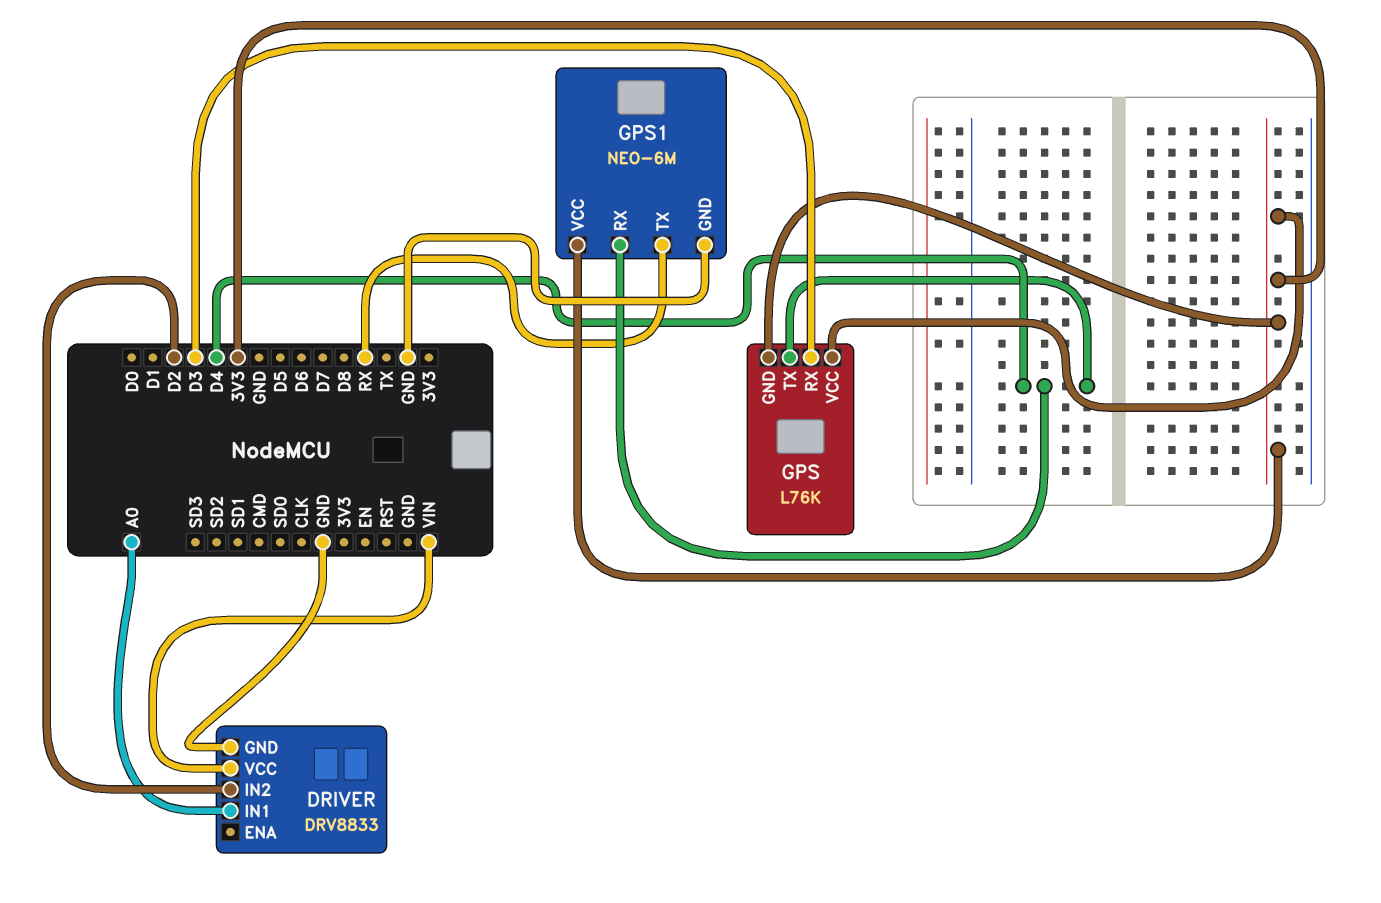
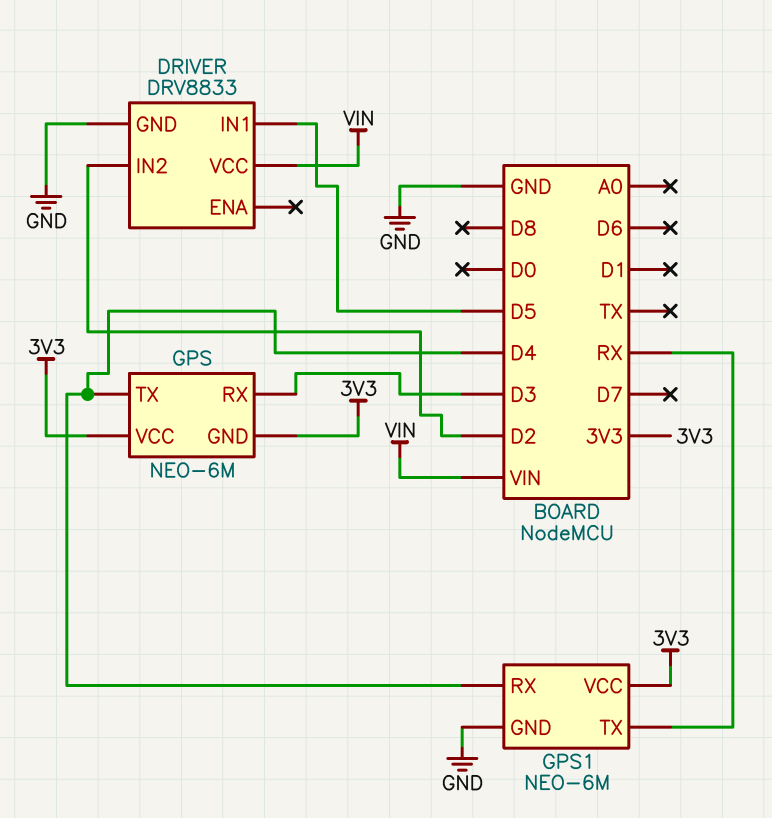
DRIVER pin IN1: A0 -> D5
GPS: L76K -> NEO-6M

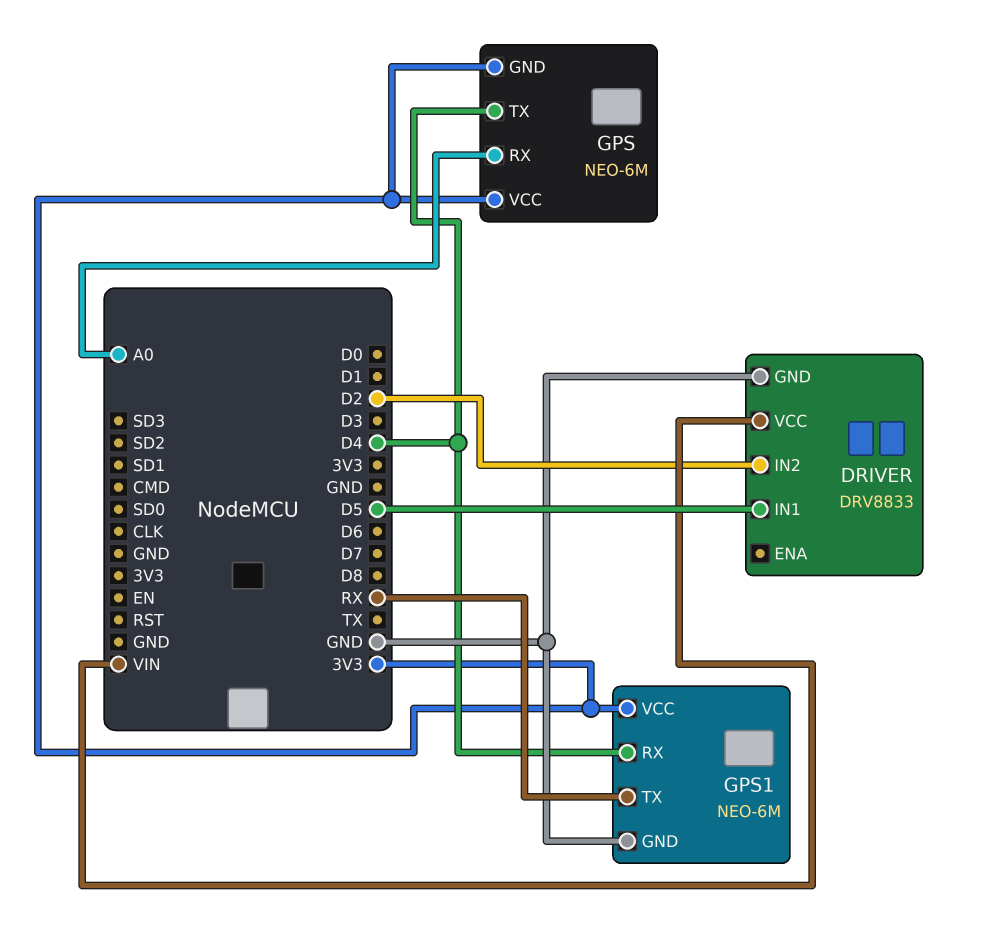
GPS pin RX: D3 -> A0

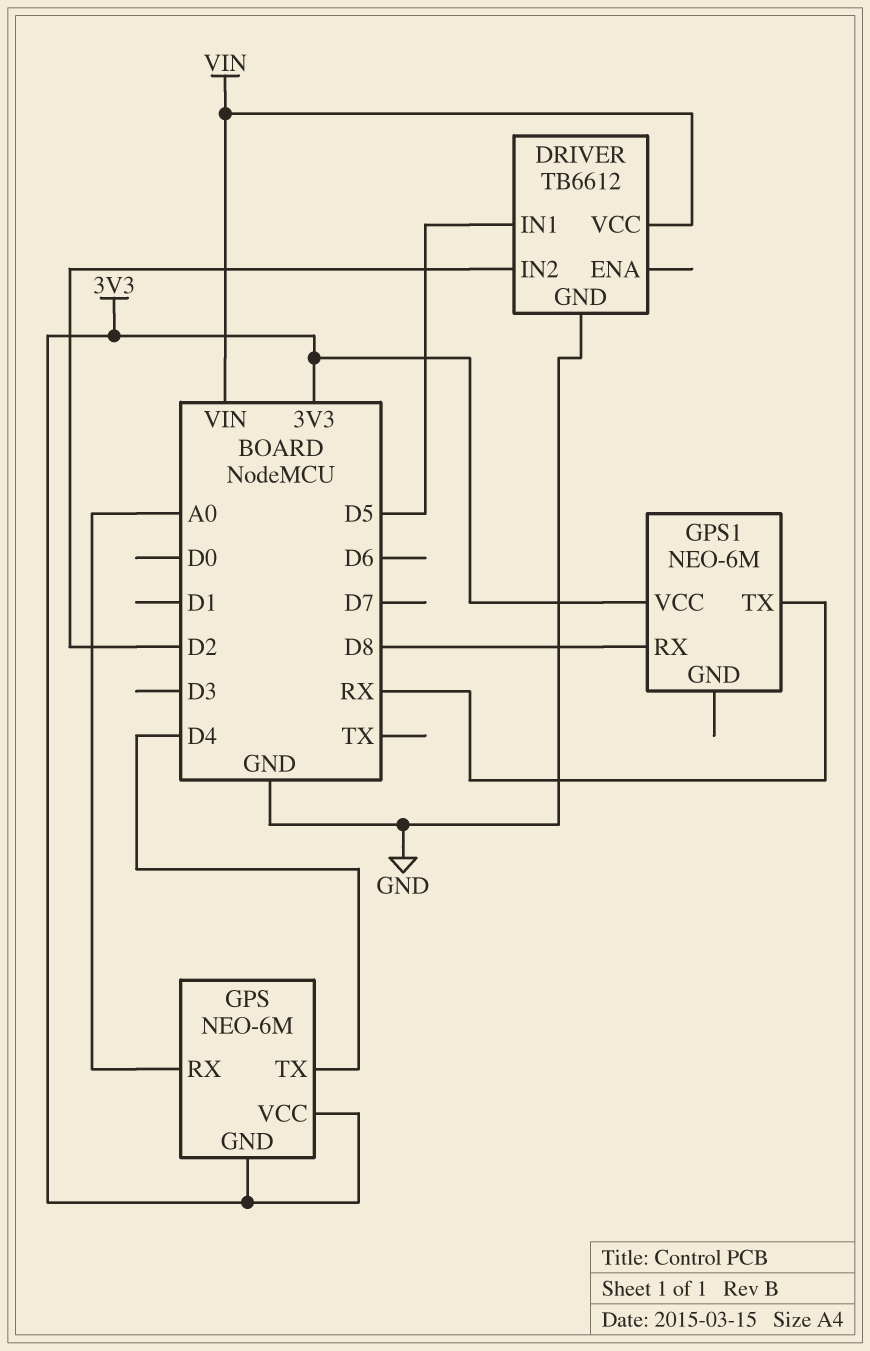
DRIVER: DRV8833 -> TB6612
GPS1 pin GND: GND -> none
GPS1 pin RX: D4 -> D8

